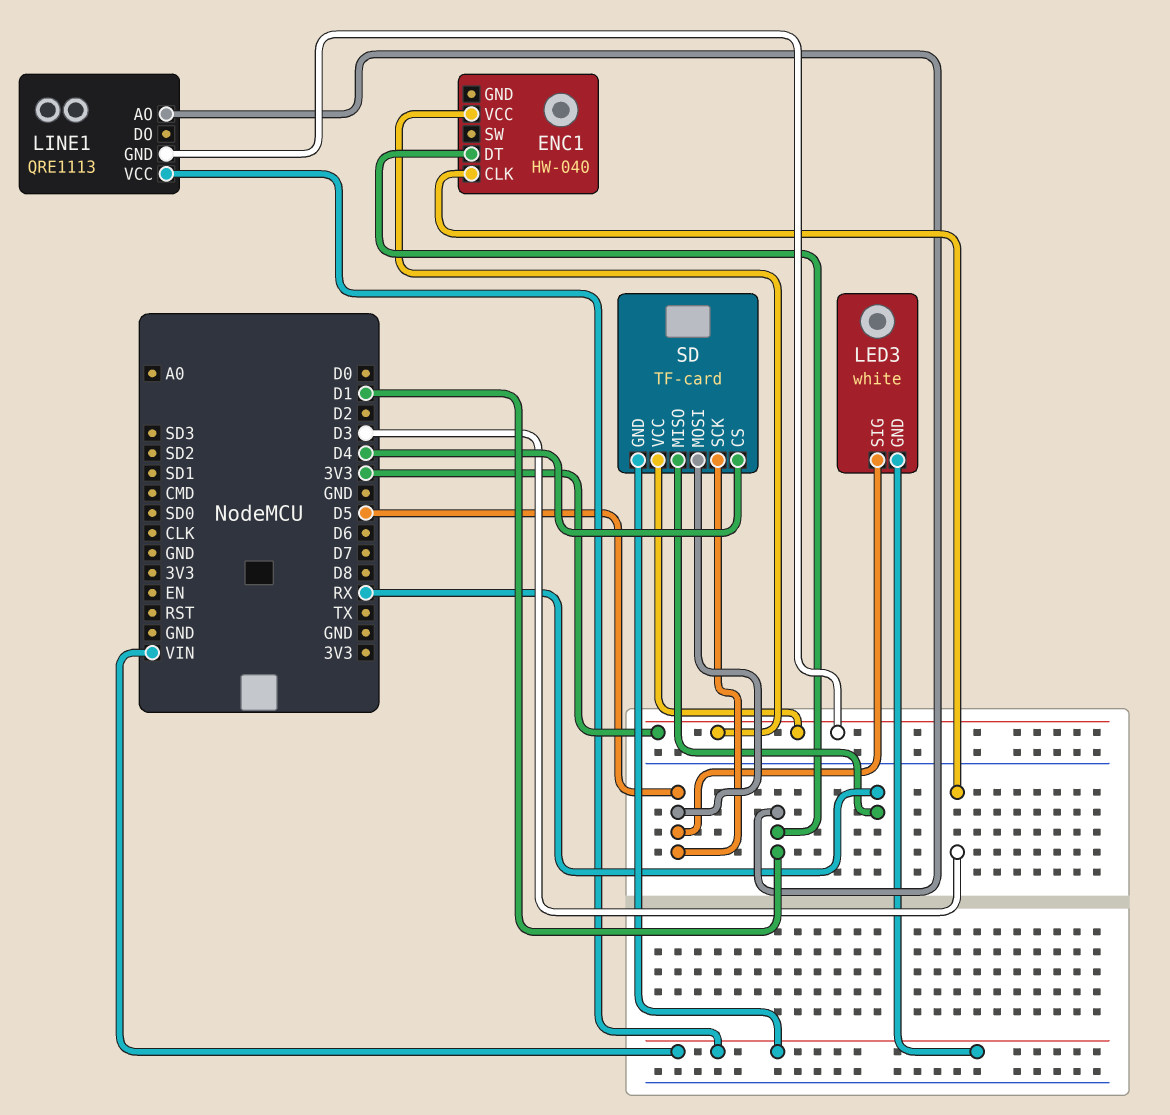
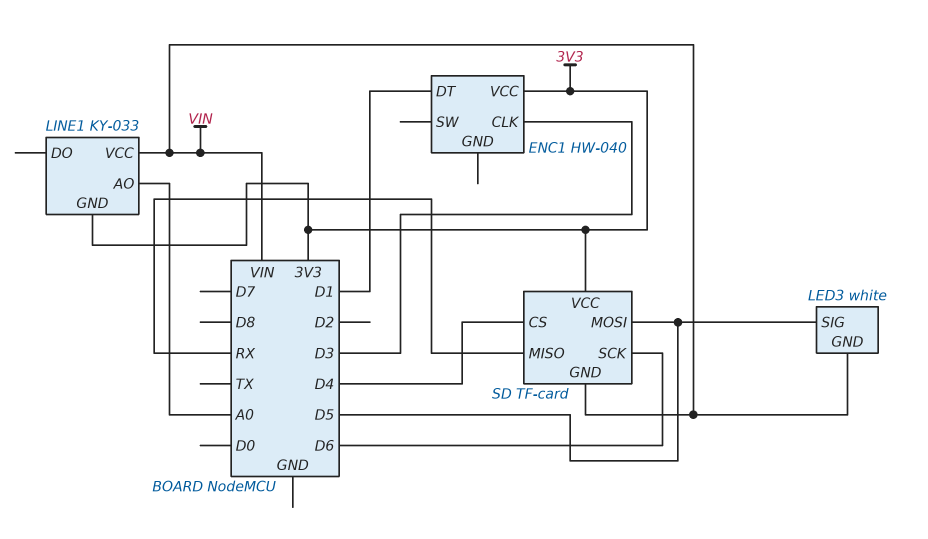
LINE1: QRE1113 -> KY-033
LINE1 pin AO: D1 -> A0
SD pin SCK: D5 -> D6

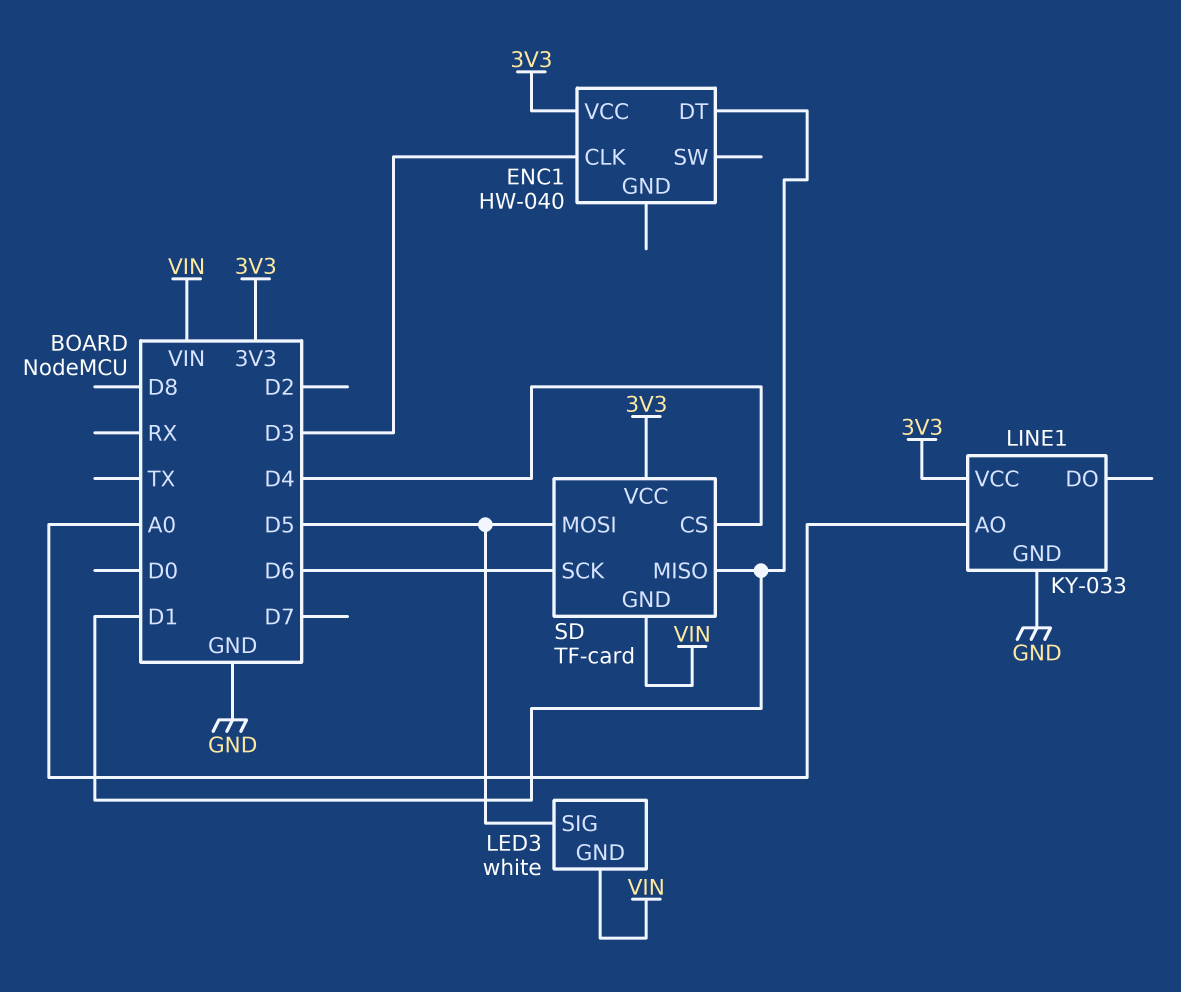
LINE1 pin GND: 3V3 -> GND
LINE1 pin VCC: VIN -> 3V3
SD pin MISO: RX -> D1

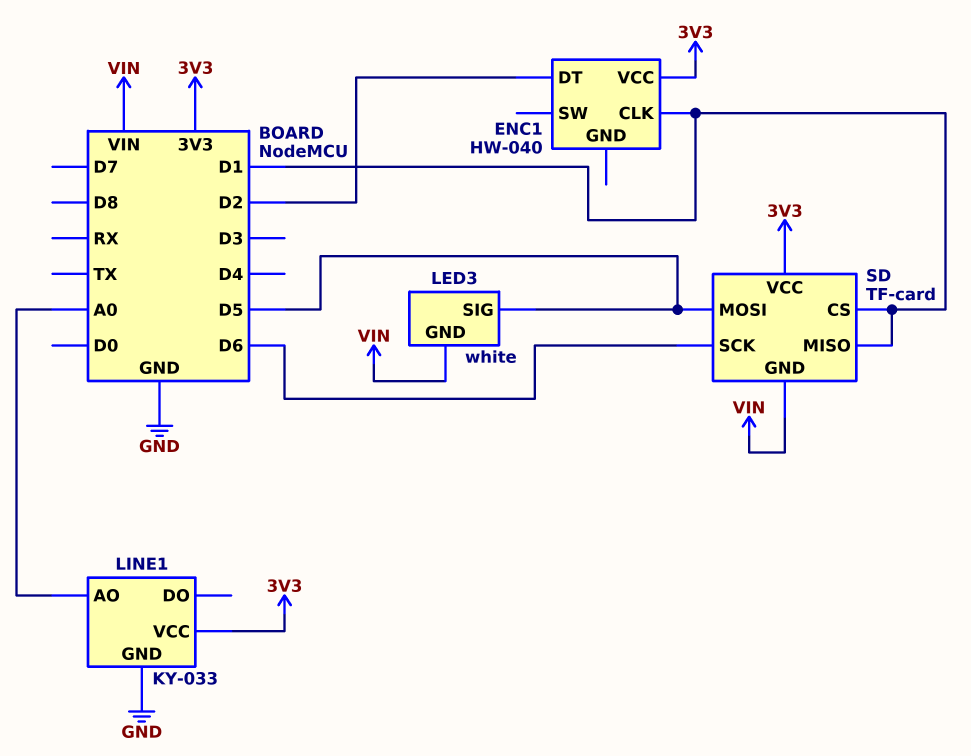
ENC1 pin CLK: D3 -> D1
ENC1 pin DT: D1 -> D2
SD pin CS: D4 -> D1

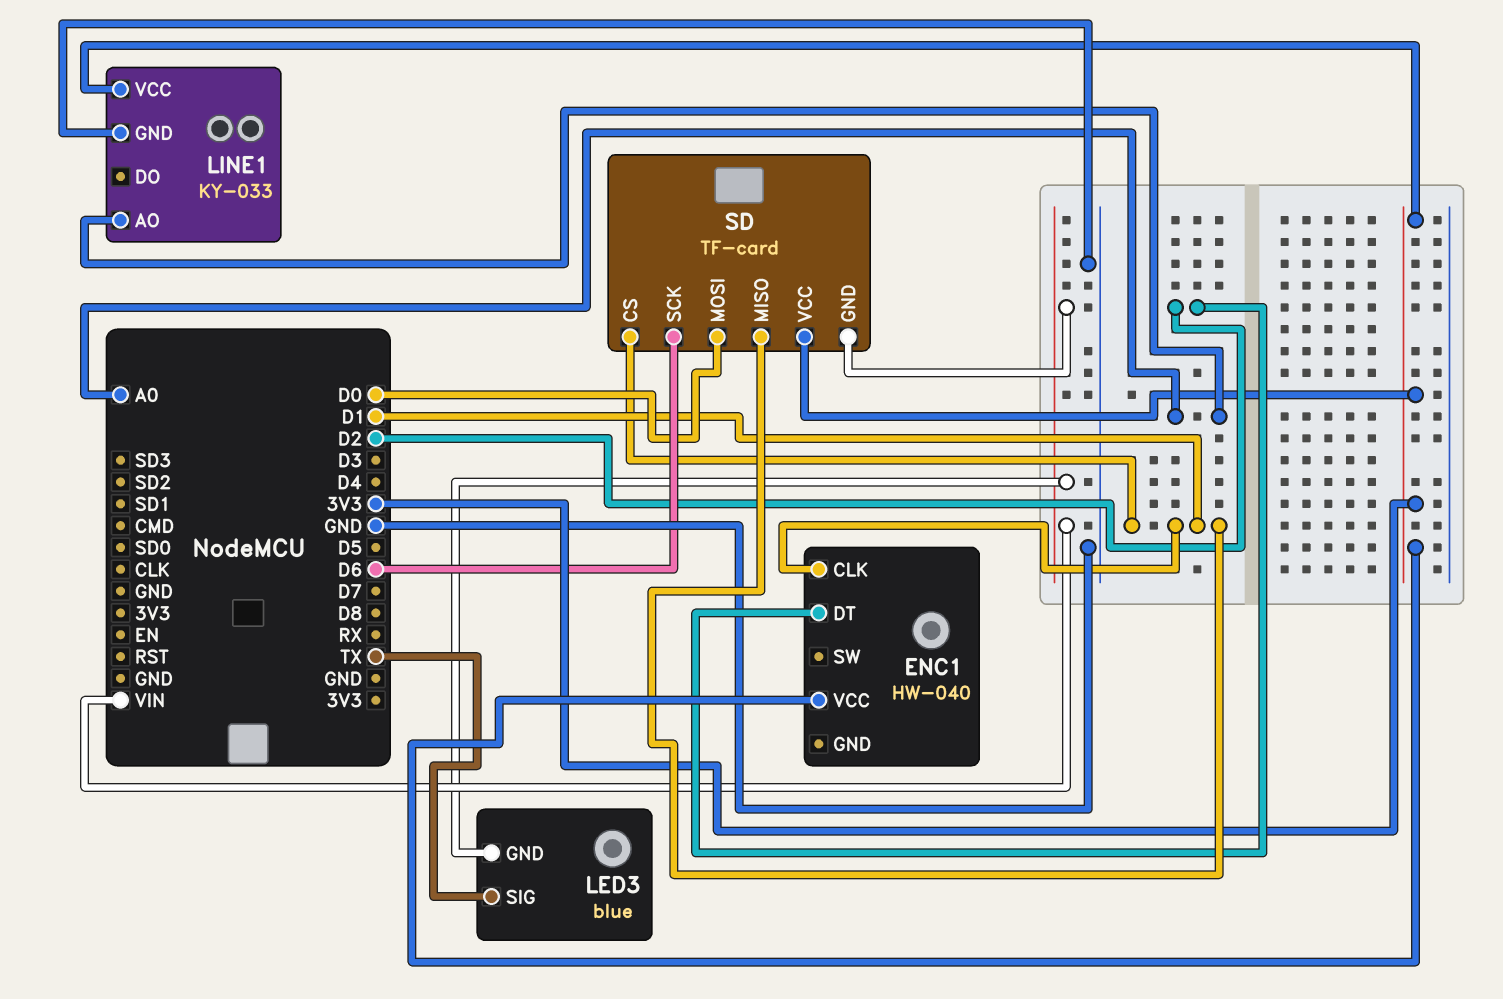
LED3: white -> blue
LED3 pin SIG: D5 -> TX
SD pin MOSI: D5 -> D0

